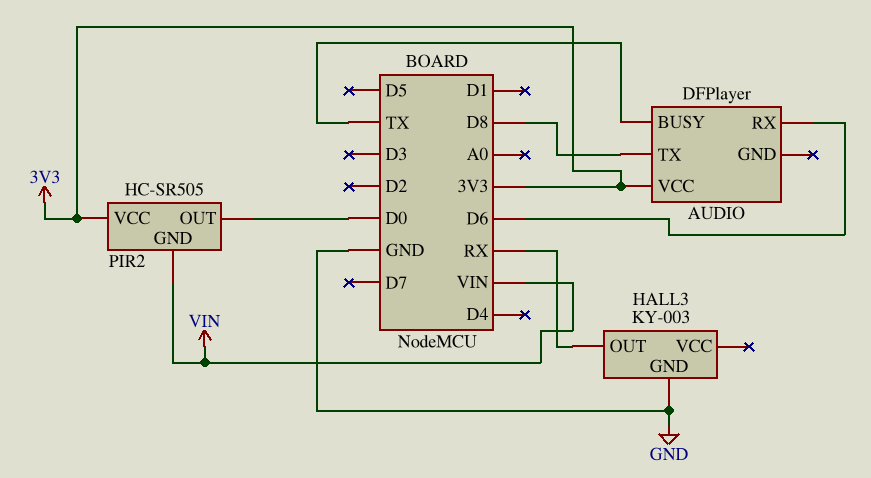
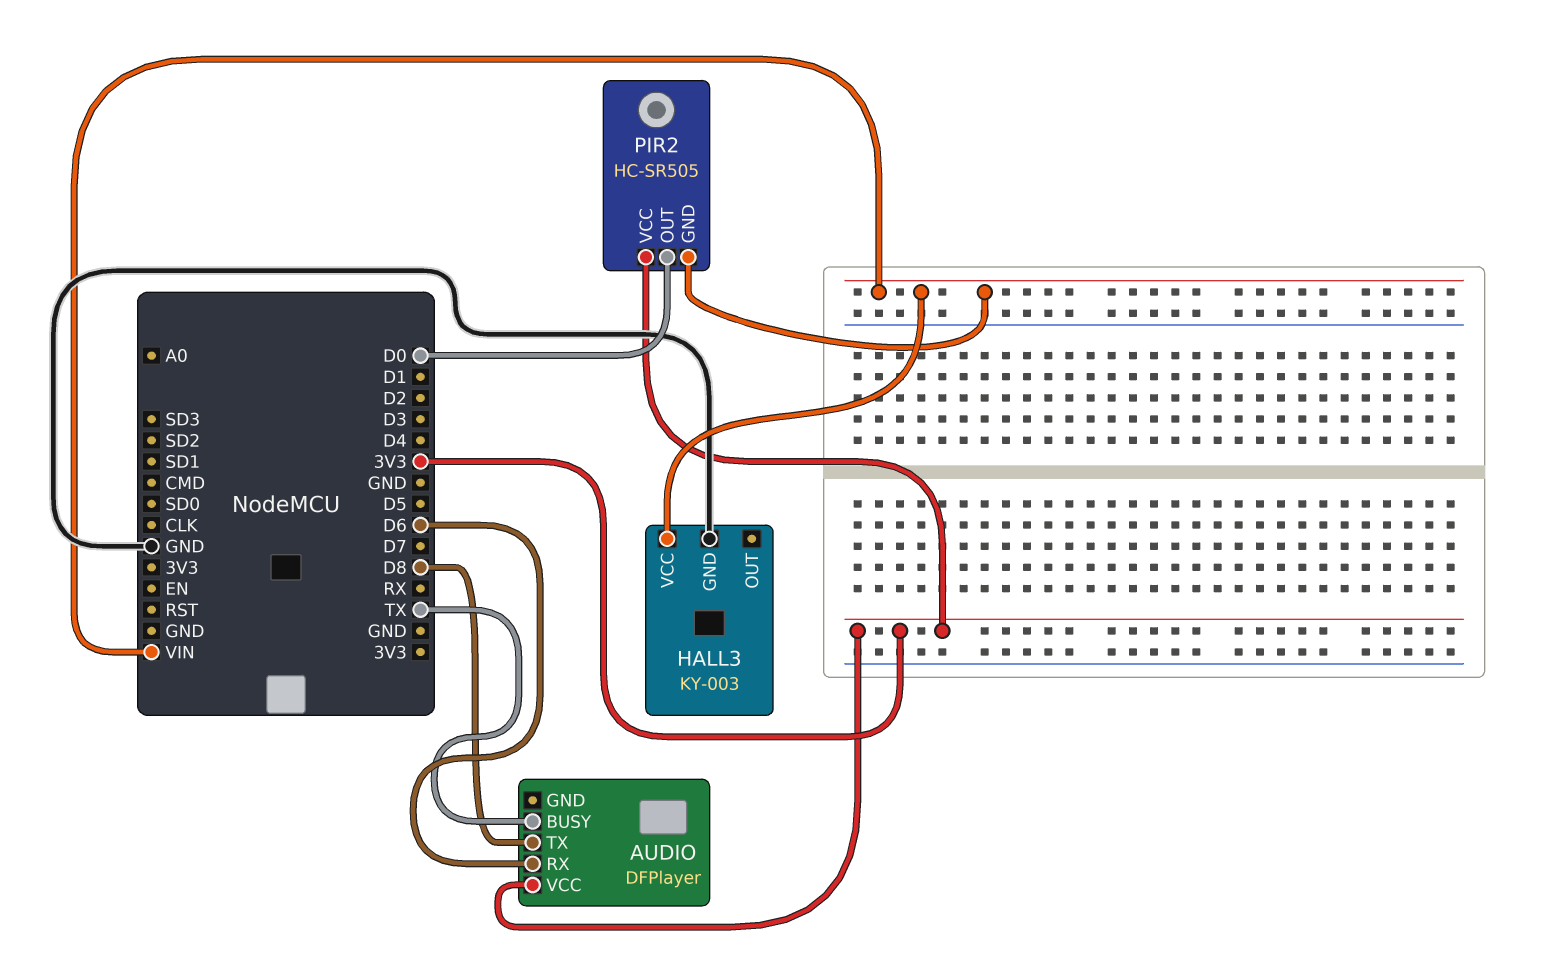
HALL3 pin OUT: RX -> none
HALL3 pin VCC: none -> VIN

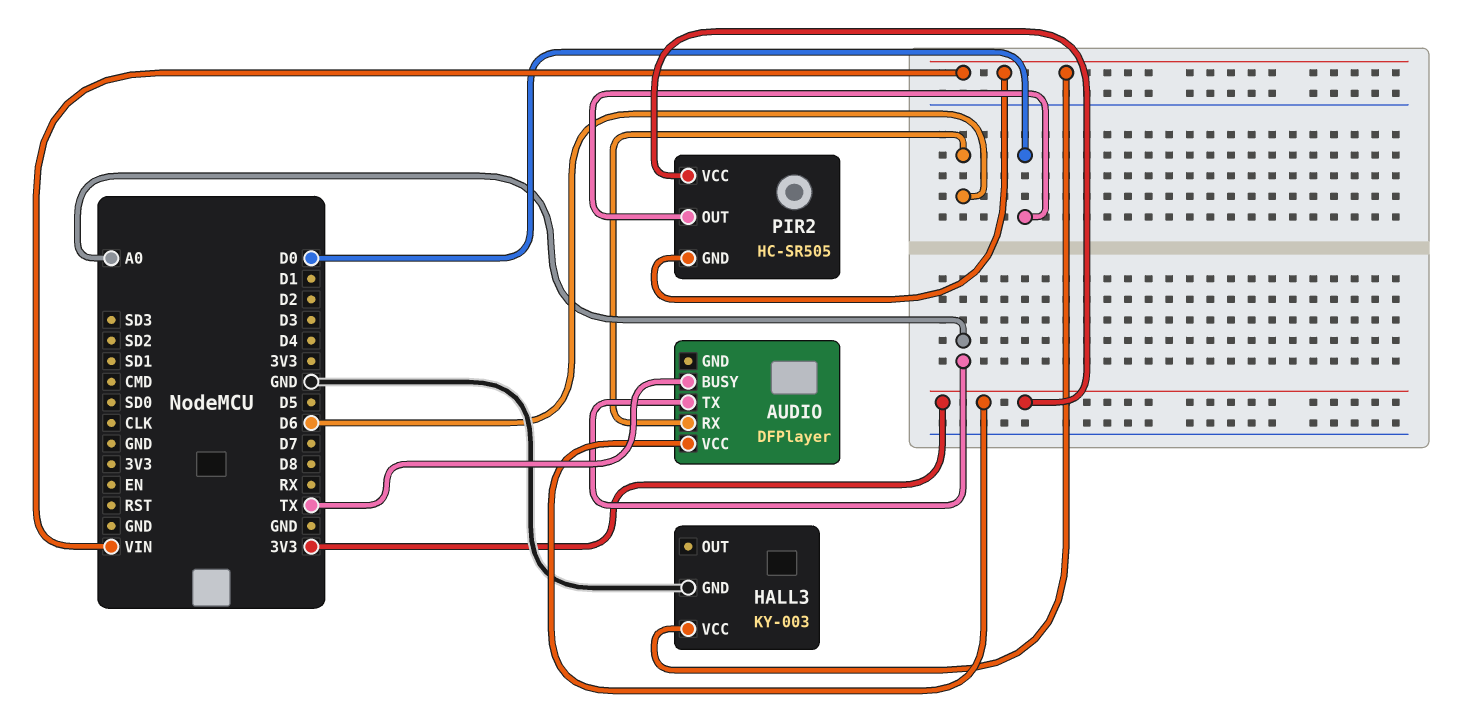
AUDIO pin TX: D8 -> A0

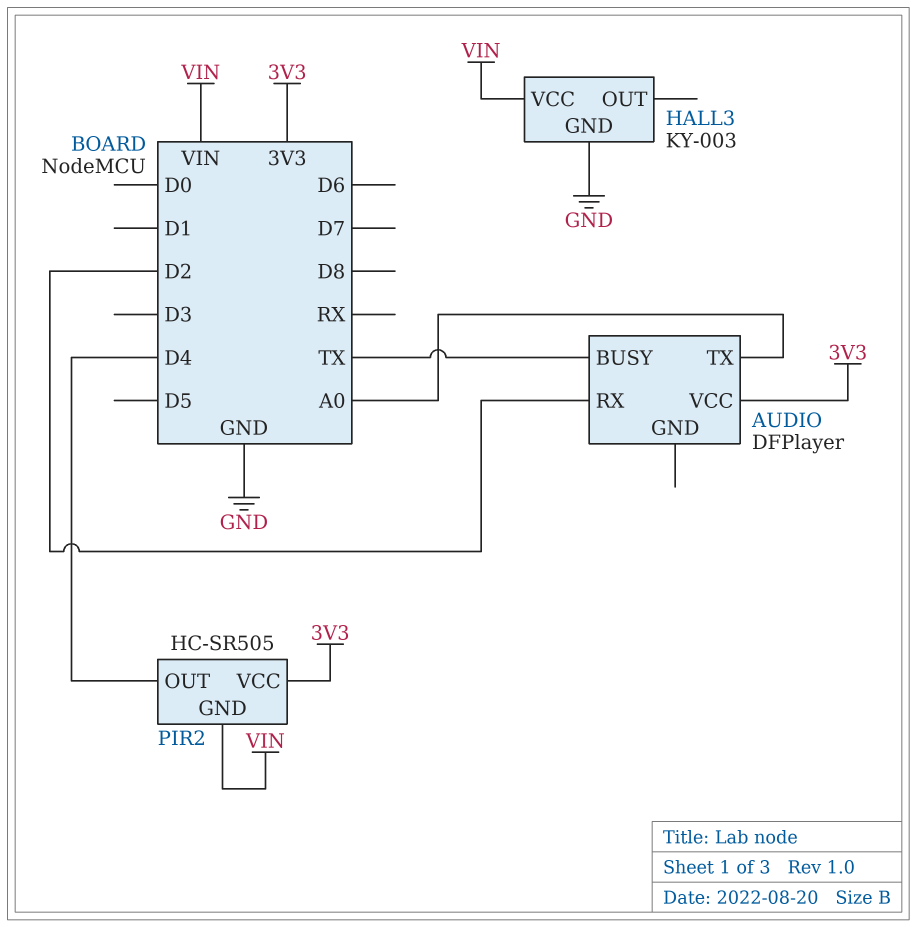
AUDIO pin RX: D6 -> D2
PIR2 pin OUT: D0 -> D4

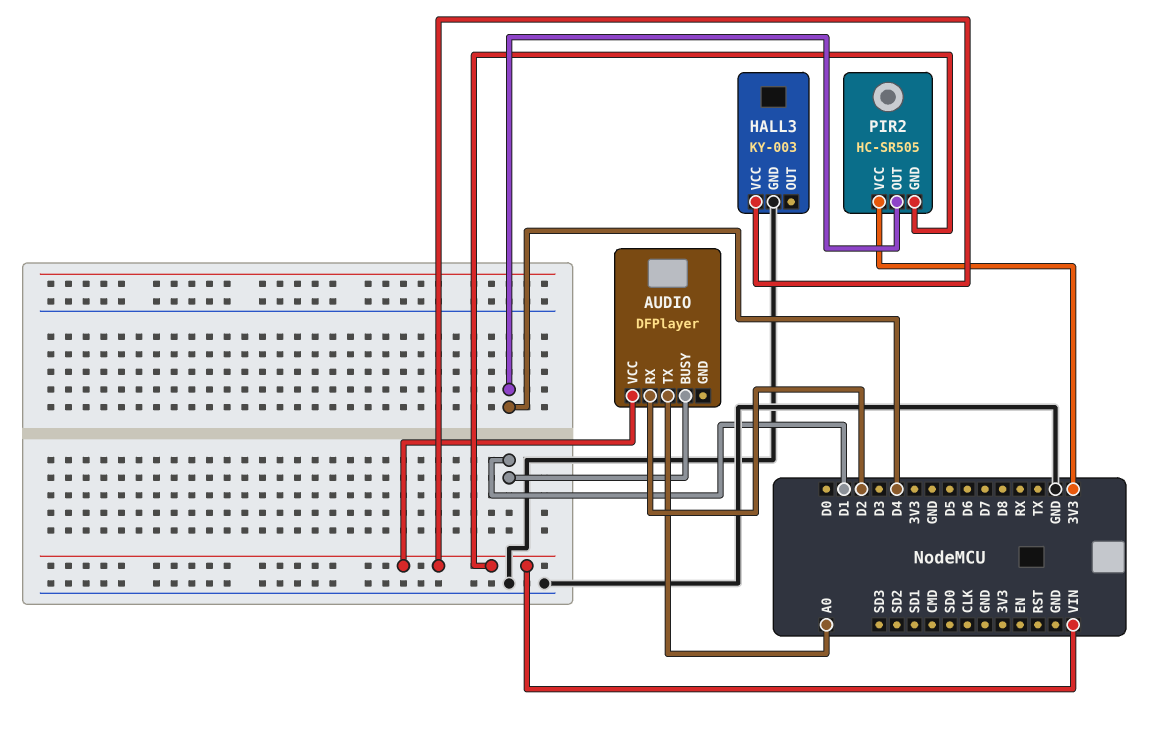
AUDIO pin BUSY: TX -> D1
AUDIO pin VCC: 3V3 -> VIN

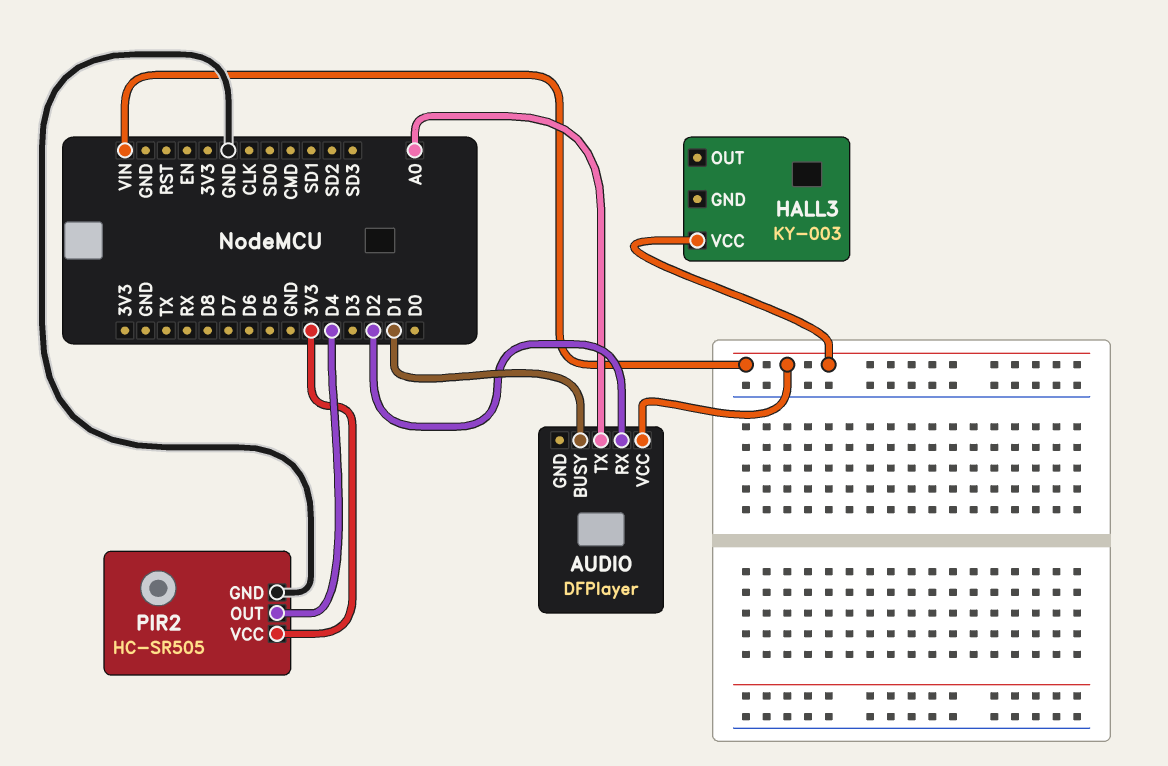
HALL3 pin GND: GND -> none
PIR2 pin GND: VIN -> GND

